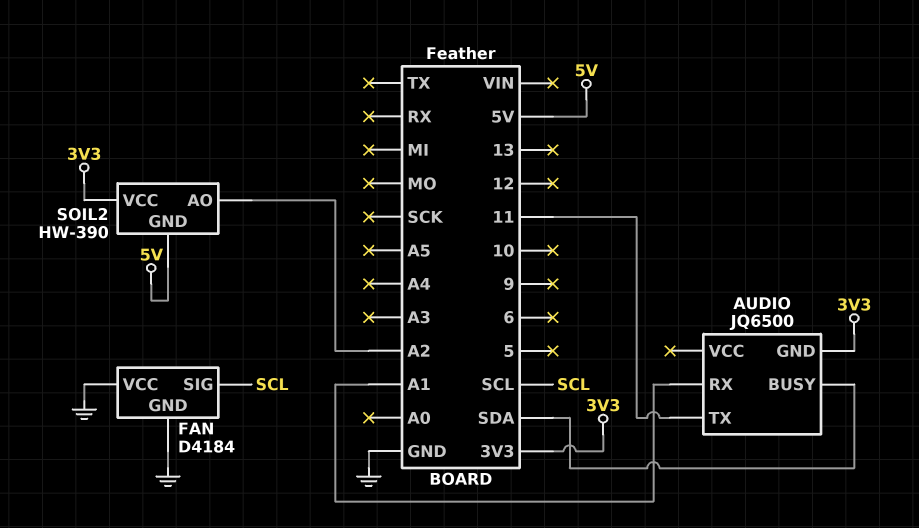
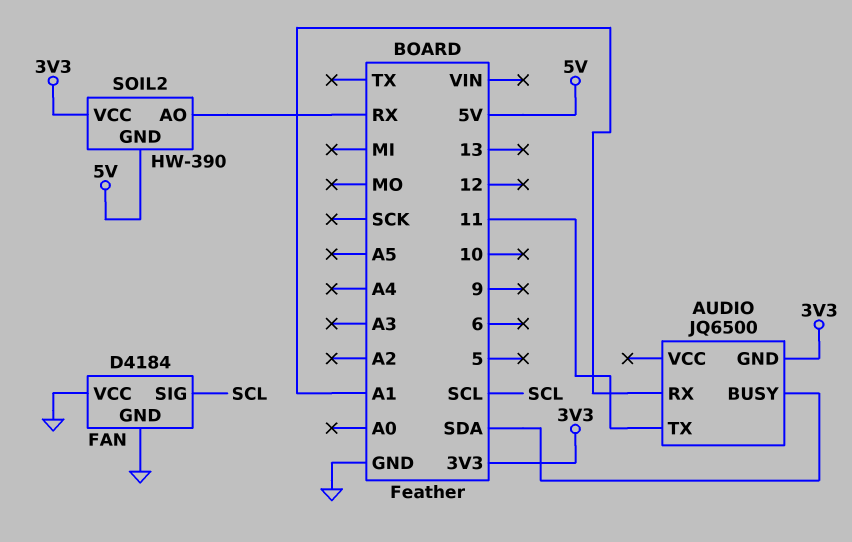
SOIL2 pin AO: A2 -> RX

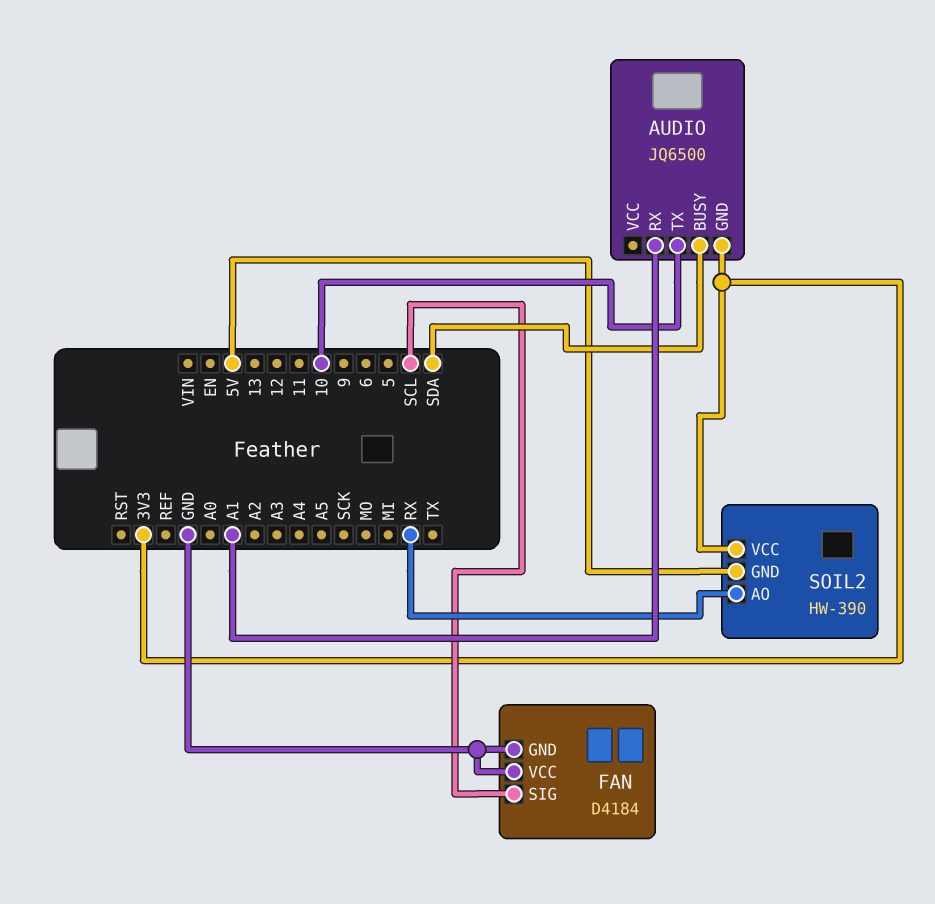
AUDIO pin TX: 11 -> 10

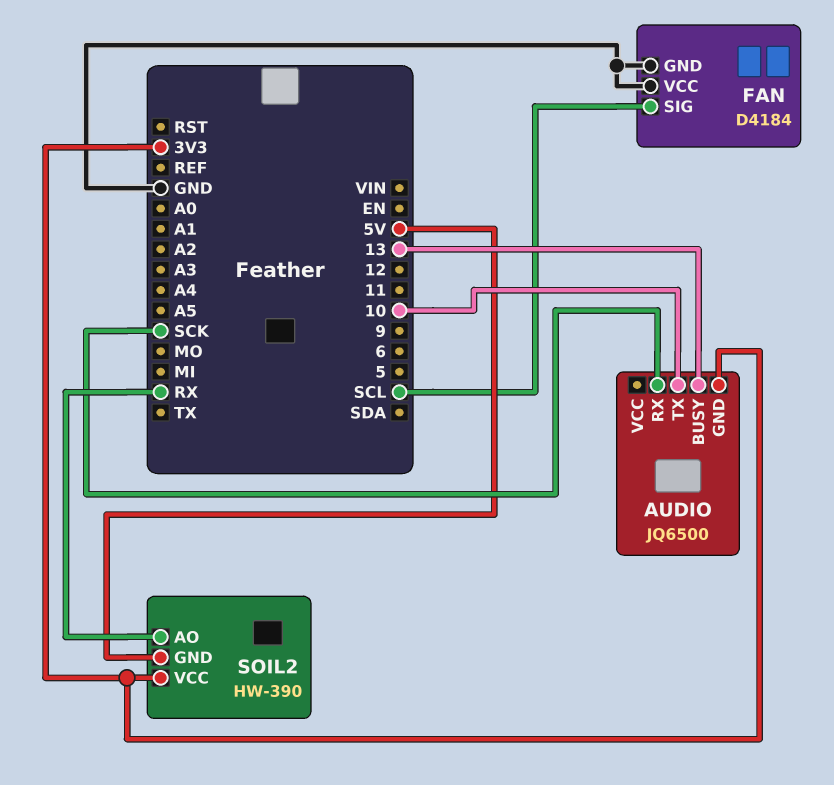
AUDIO pin BUSY: SDA -> 13
AUDIO pin RX: A1 -> SCK

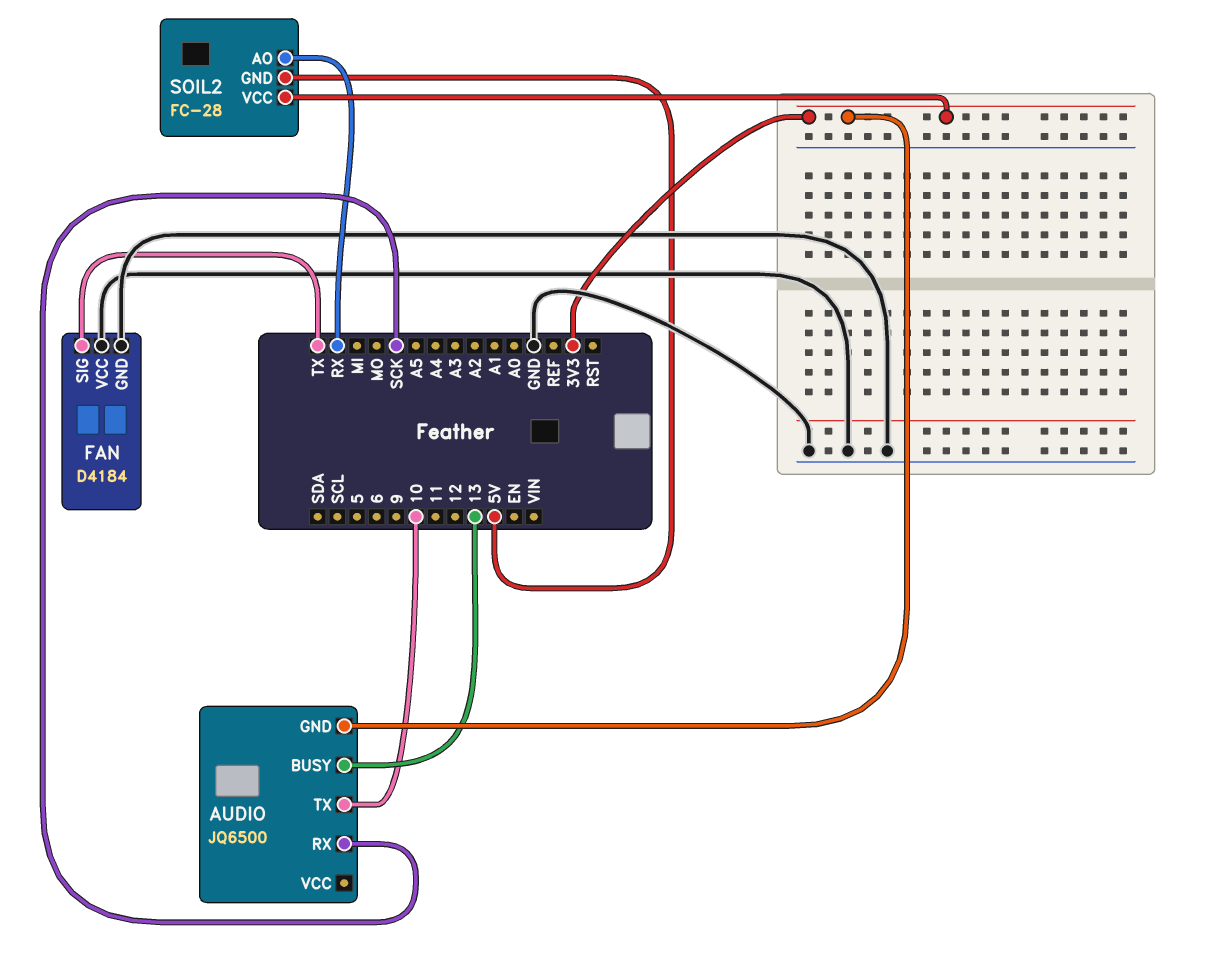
FAN pin SIG: SCL -> TX
SOIL2: HW-390 -> FC-28

